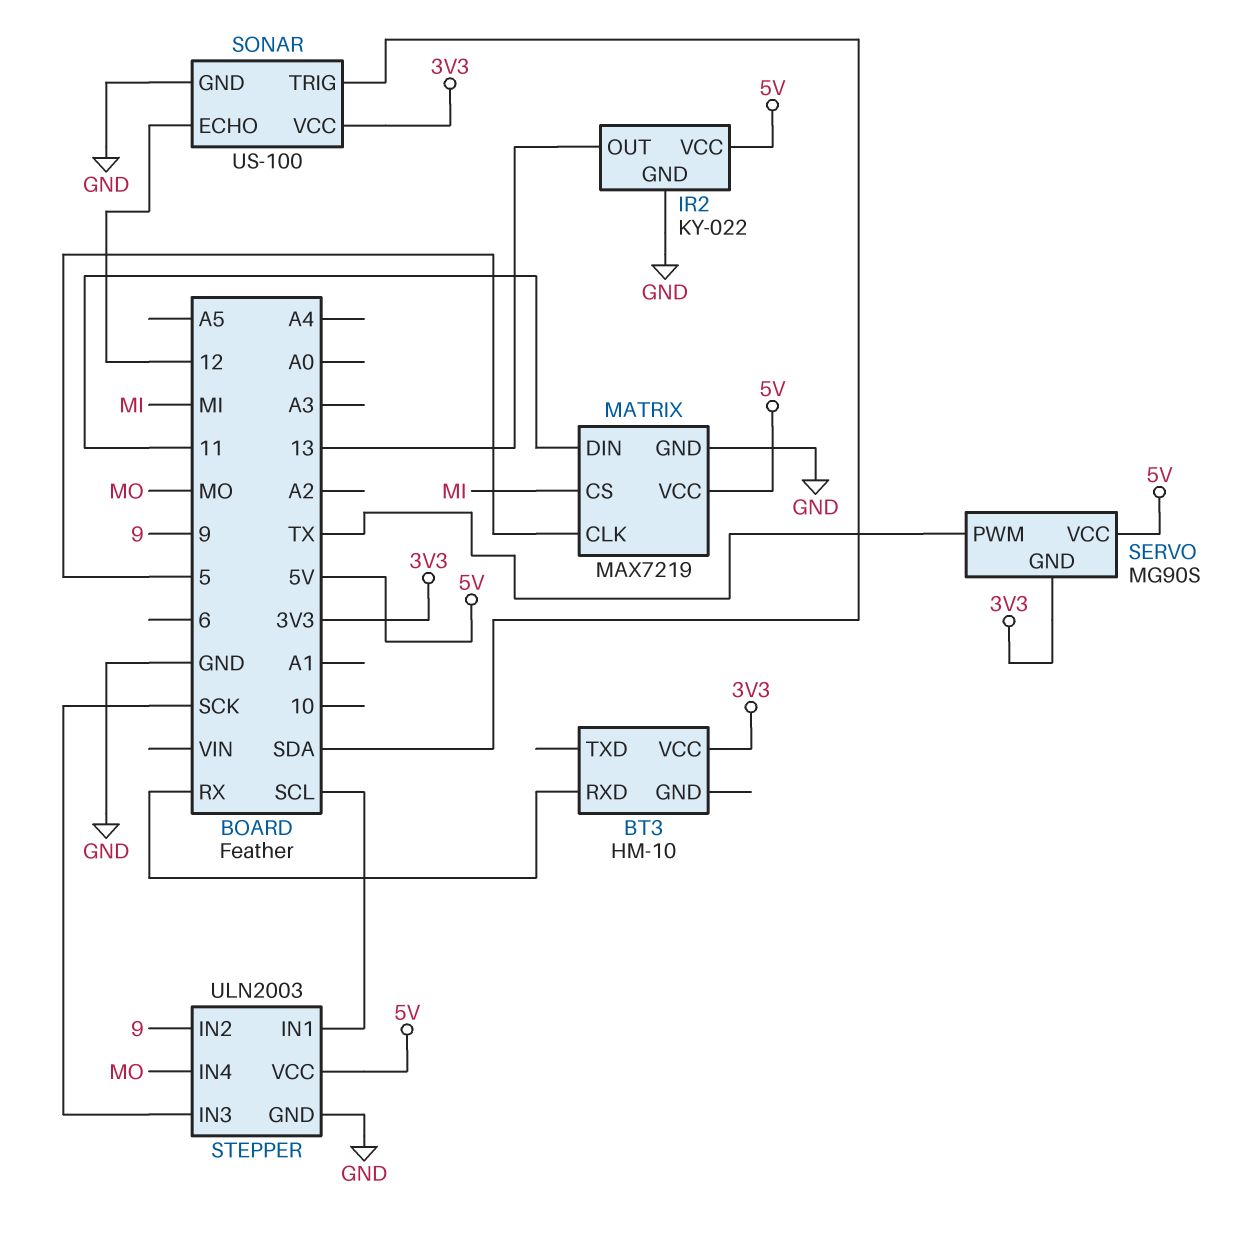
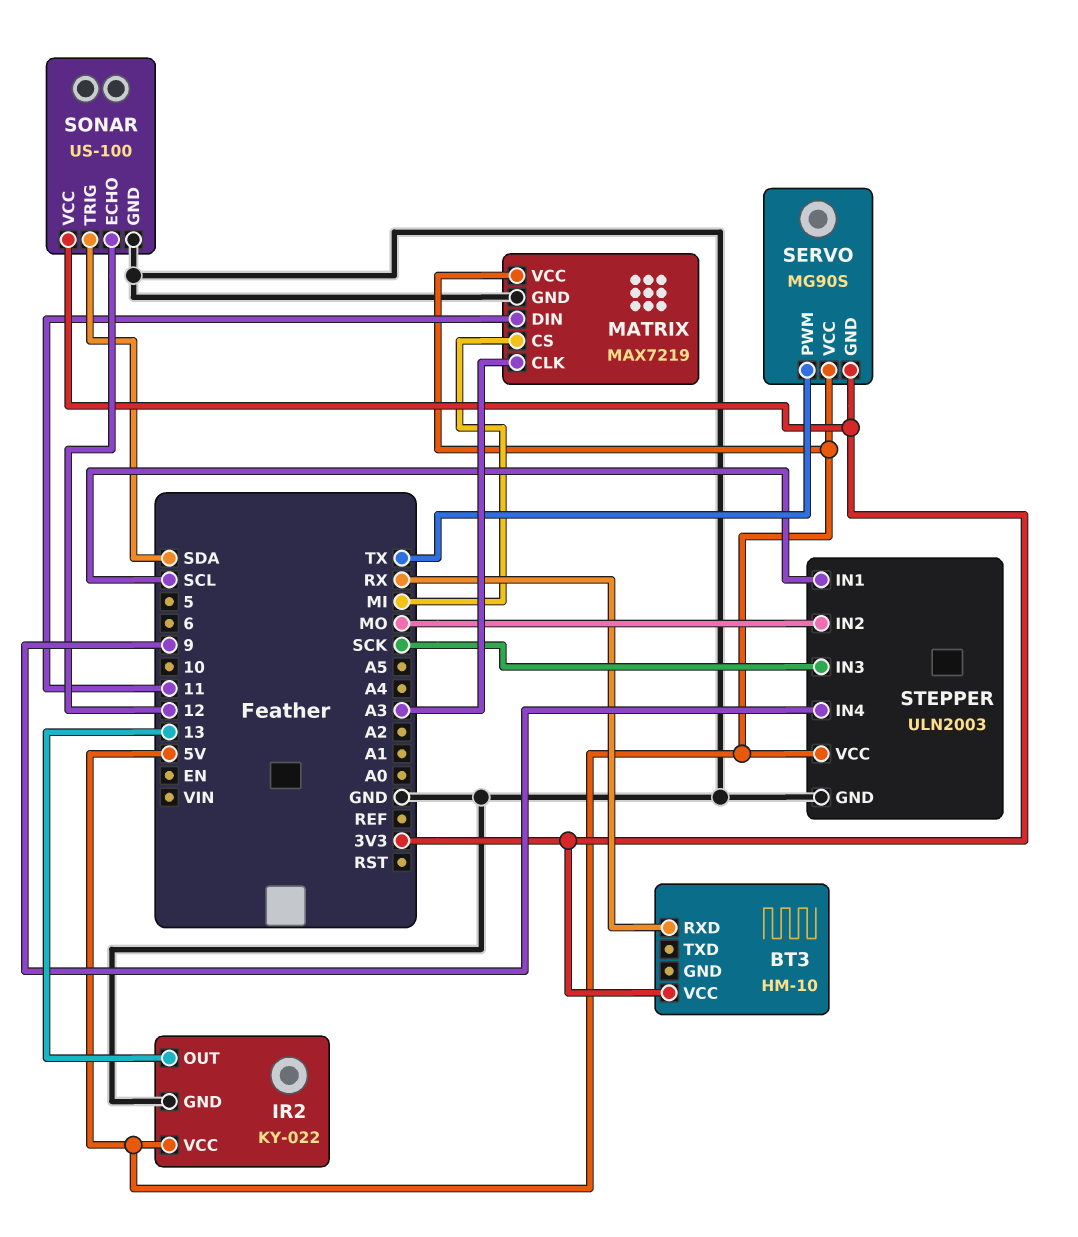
MATRIX pin CLK: 5 -> A3
STEPPER pin IN2: 9 -> MO
STEPPER pin IN4: MO -> 9

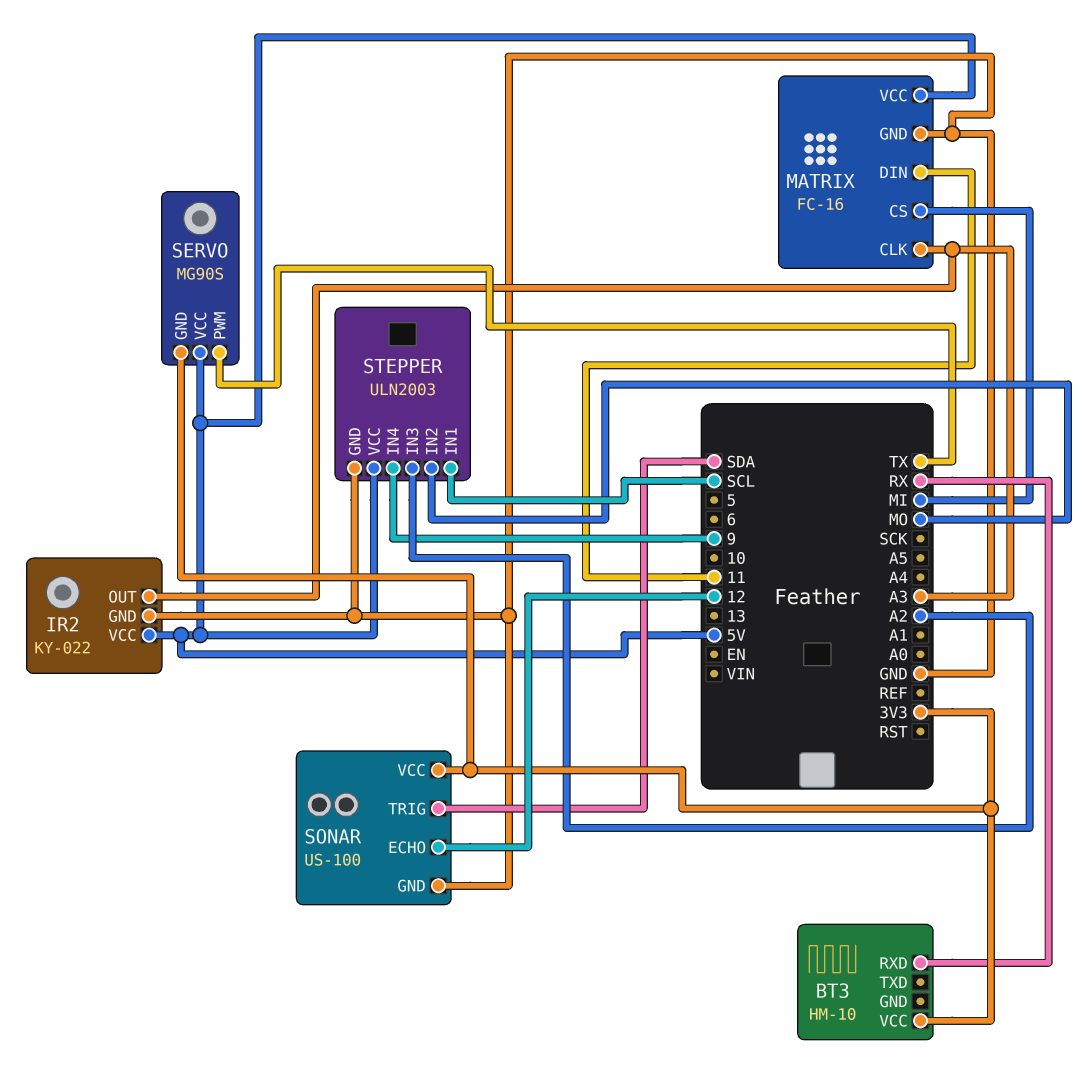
IR2 pin OUT: 13 -> A3
MATRIX: MAX7219 -> FC-16
STEPPER pin IN3: SCK -> A2

